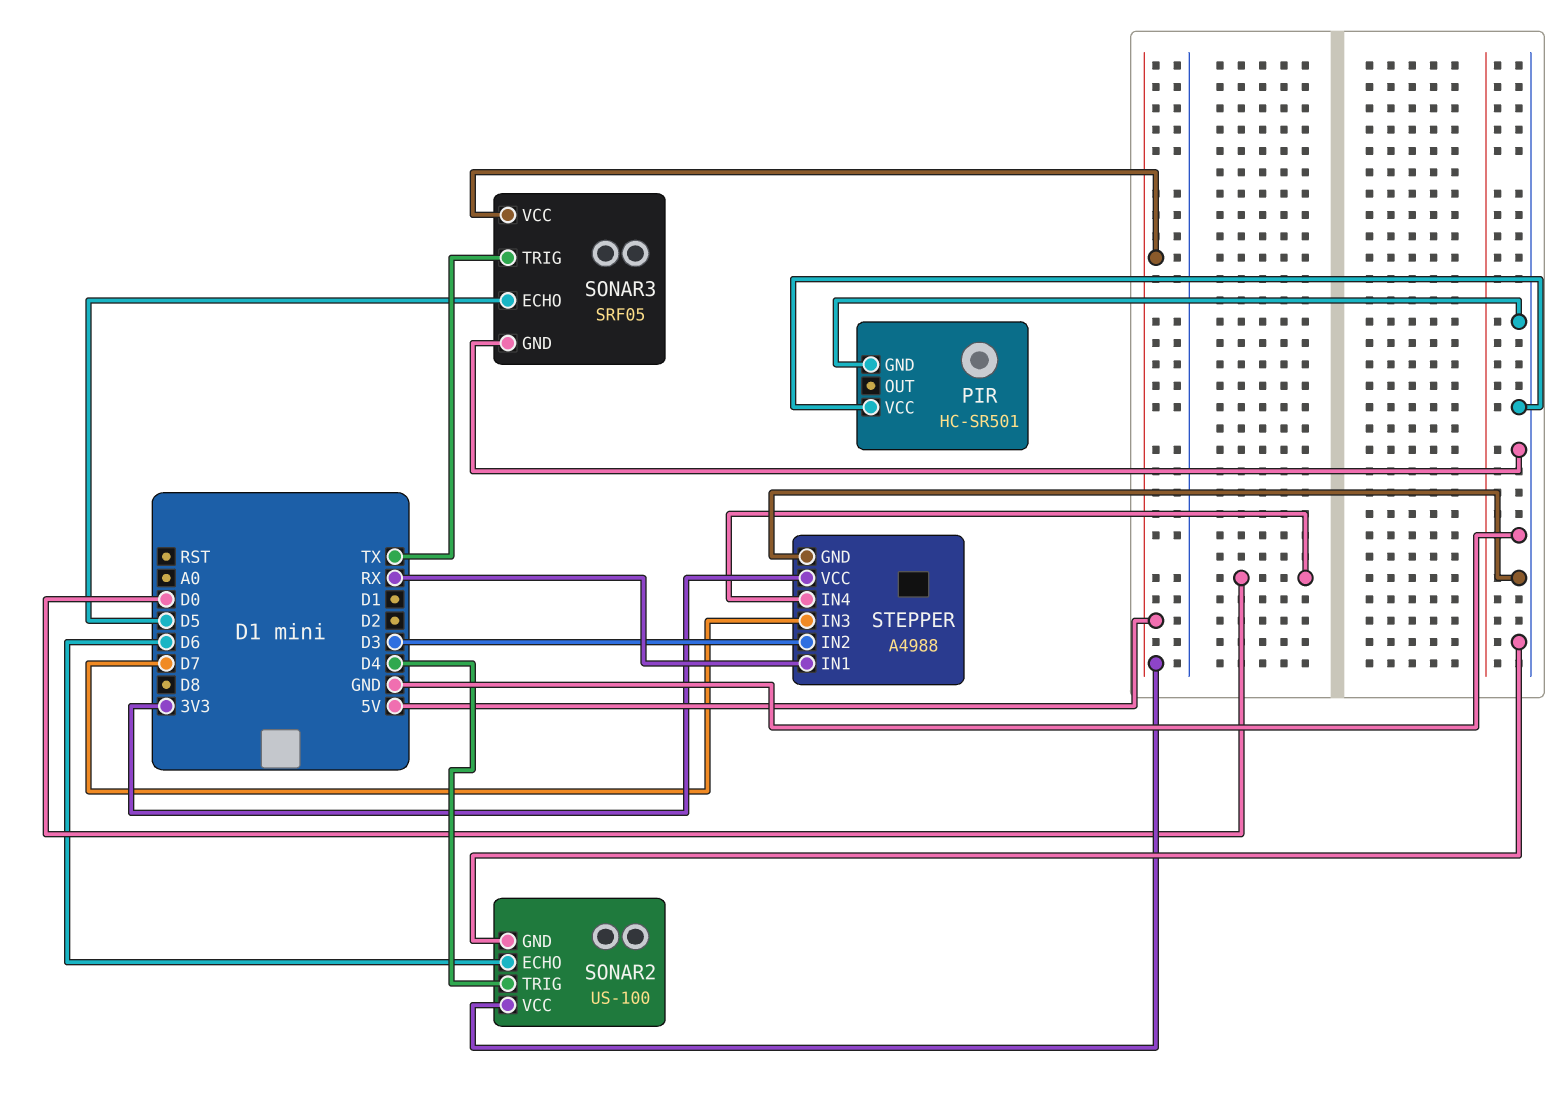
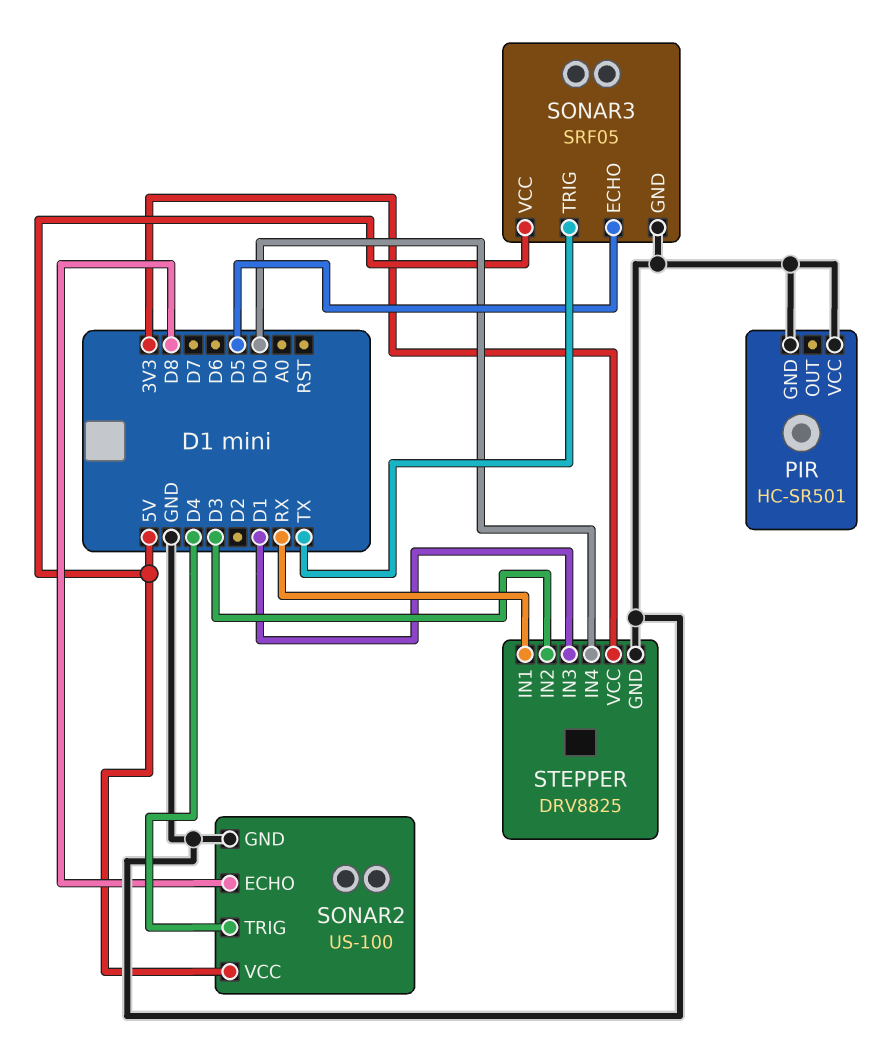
SONAR2 pin ECHO: D6 -> D8
STEPPER: A4988 -> DRV8825
STEPPER pin IN3: D7 -> D1

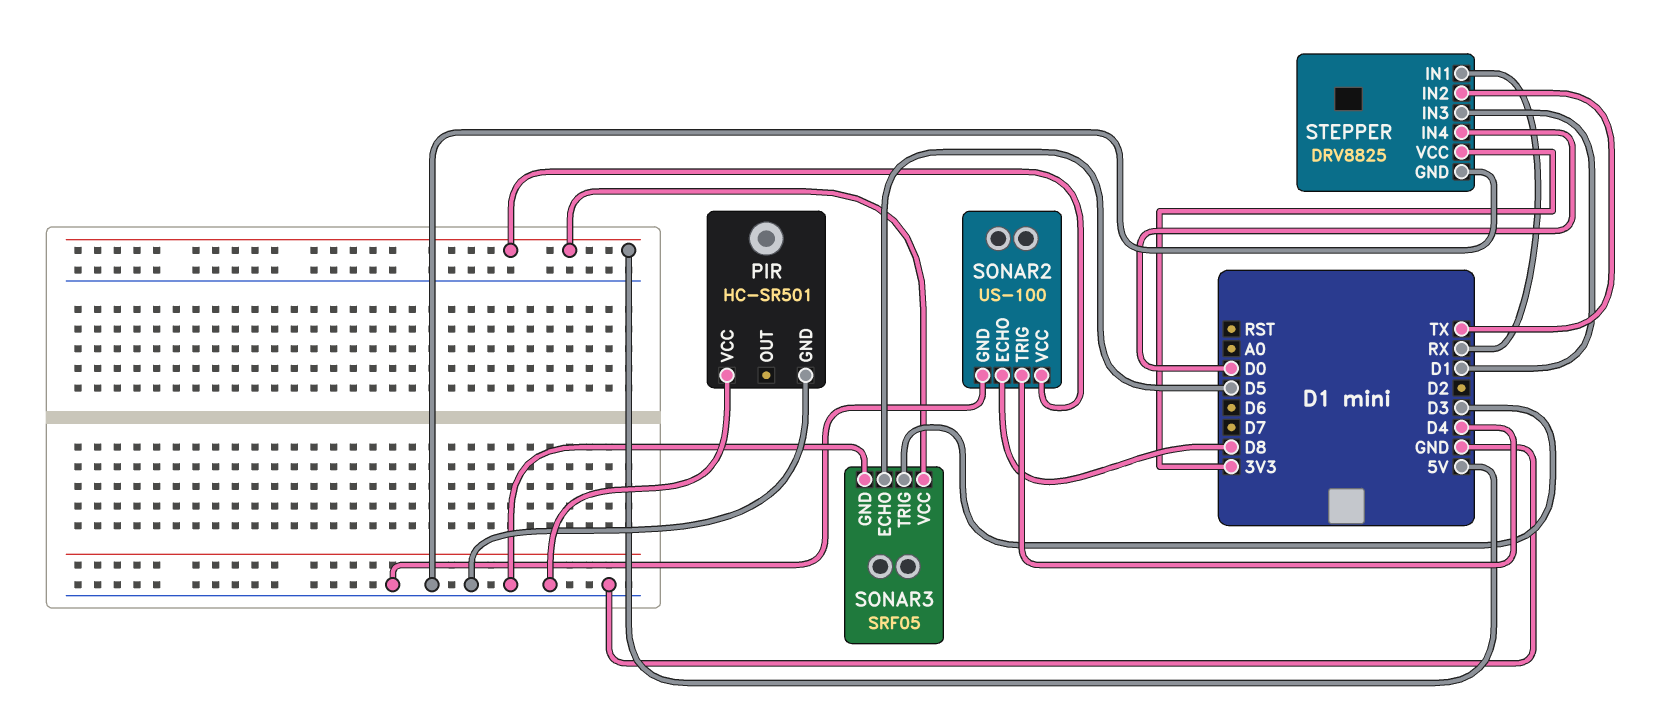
SONAR3 pin TRIG: TX -> D3
STEPPER pin IN2: D3 -> TX

